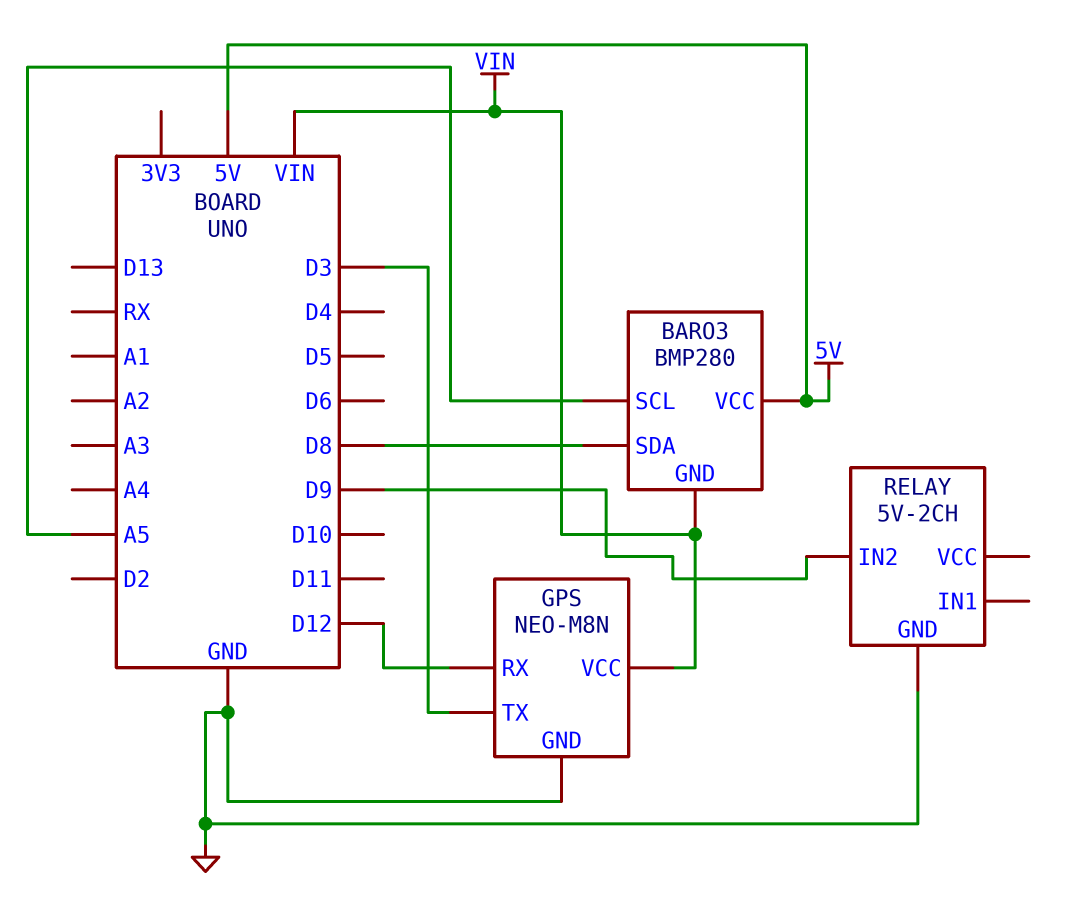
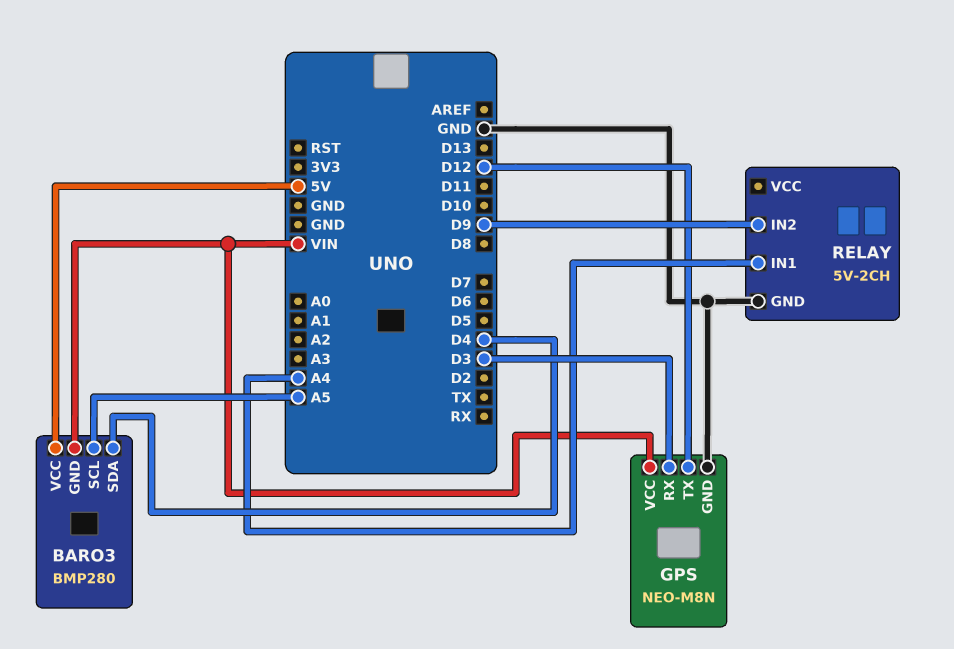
BARO3 pin SDA: D8 -> D4
GPS pin RX: D12 -> D3
GPS pin TX: D3 -> D12
RELAY pin IN1: none -> A4

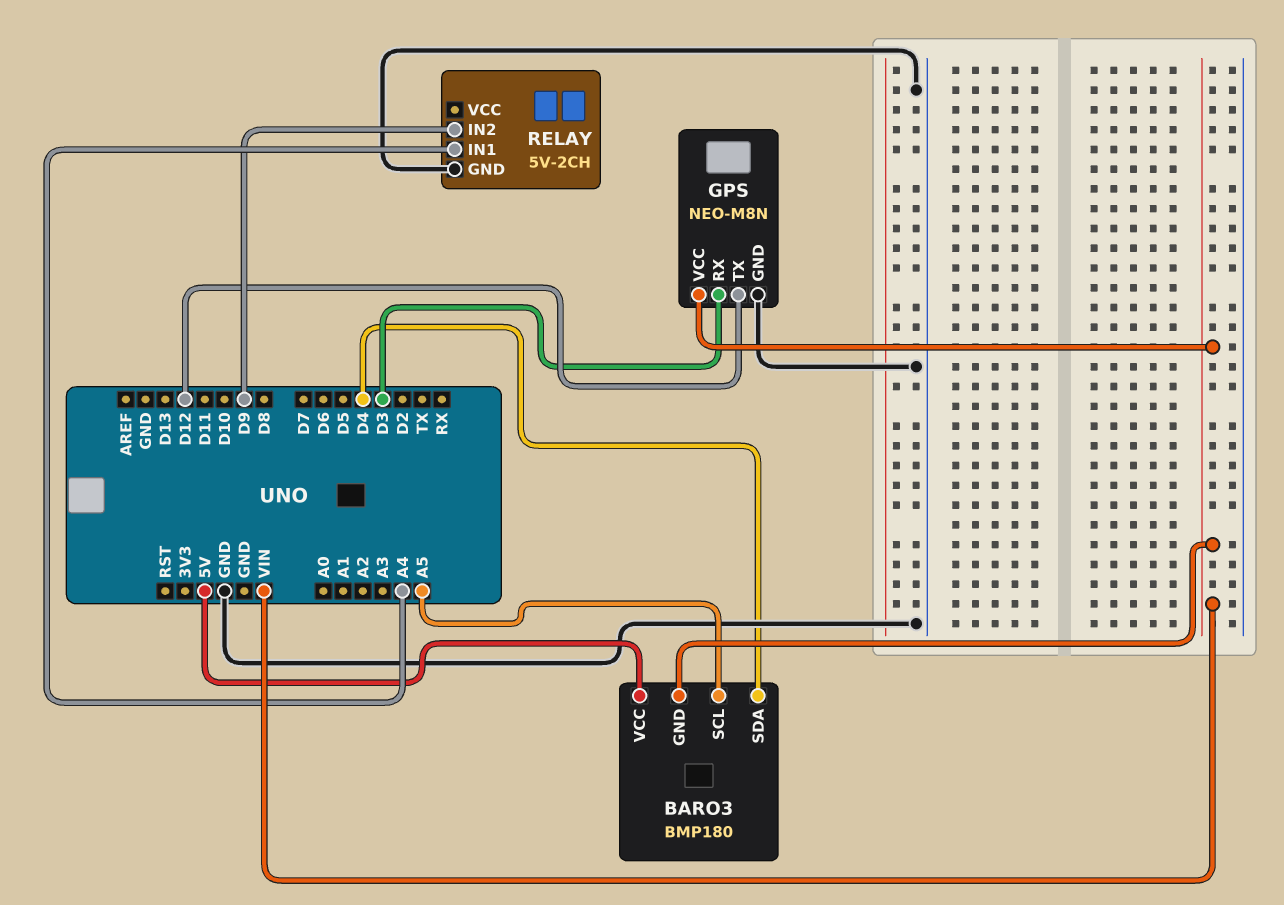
BARO3: BMP280 -> BMP180

